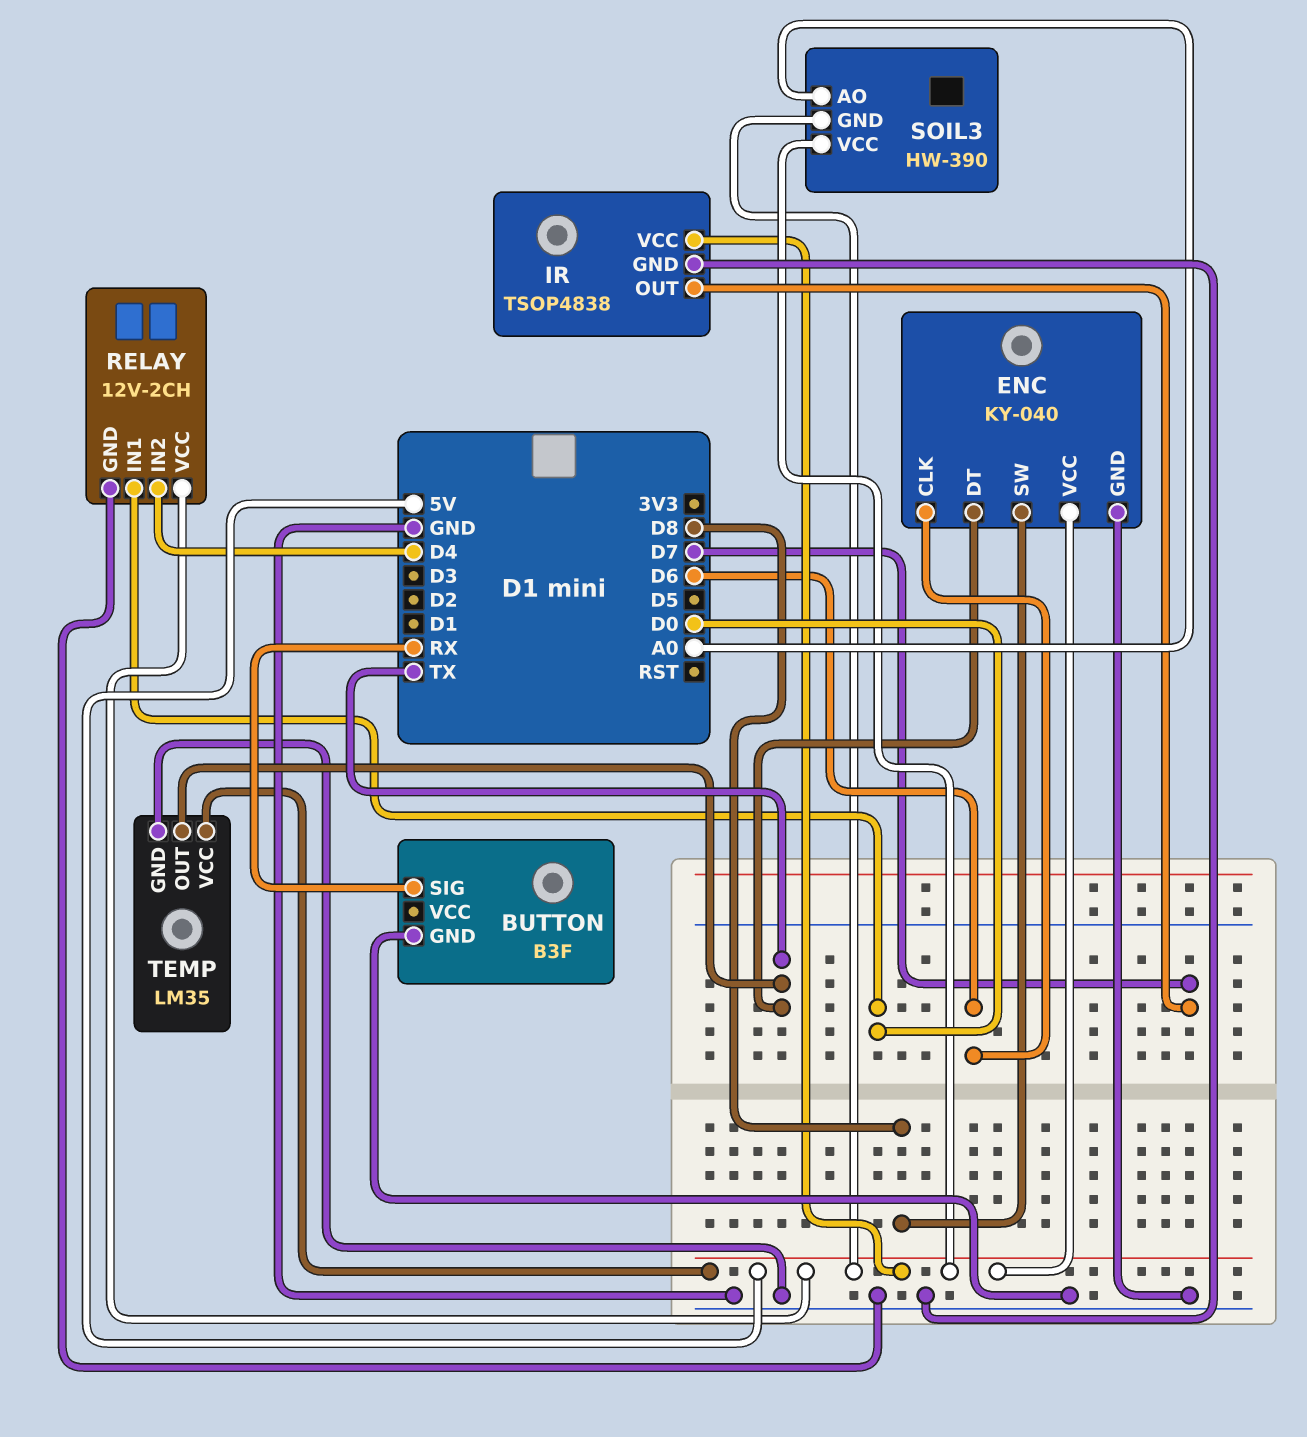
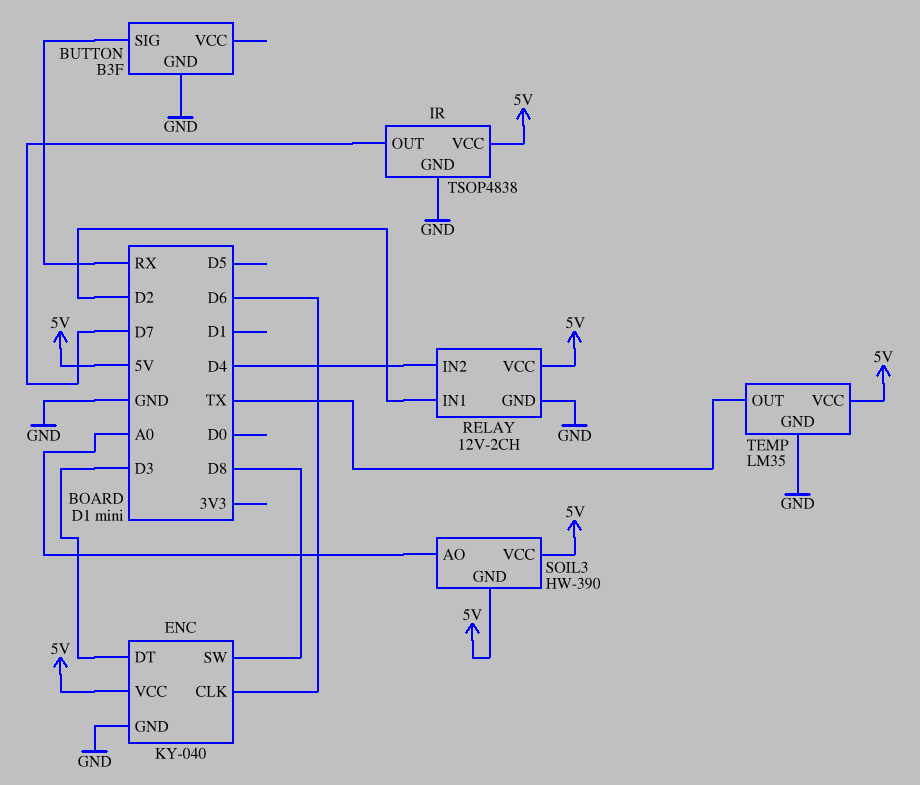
ENC pin DT: TX -> D3
RELAY pin IN1: D0 -> D2

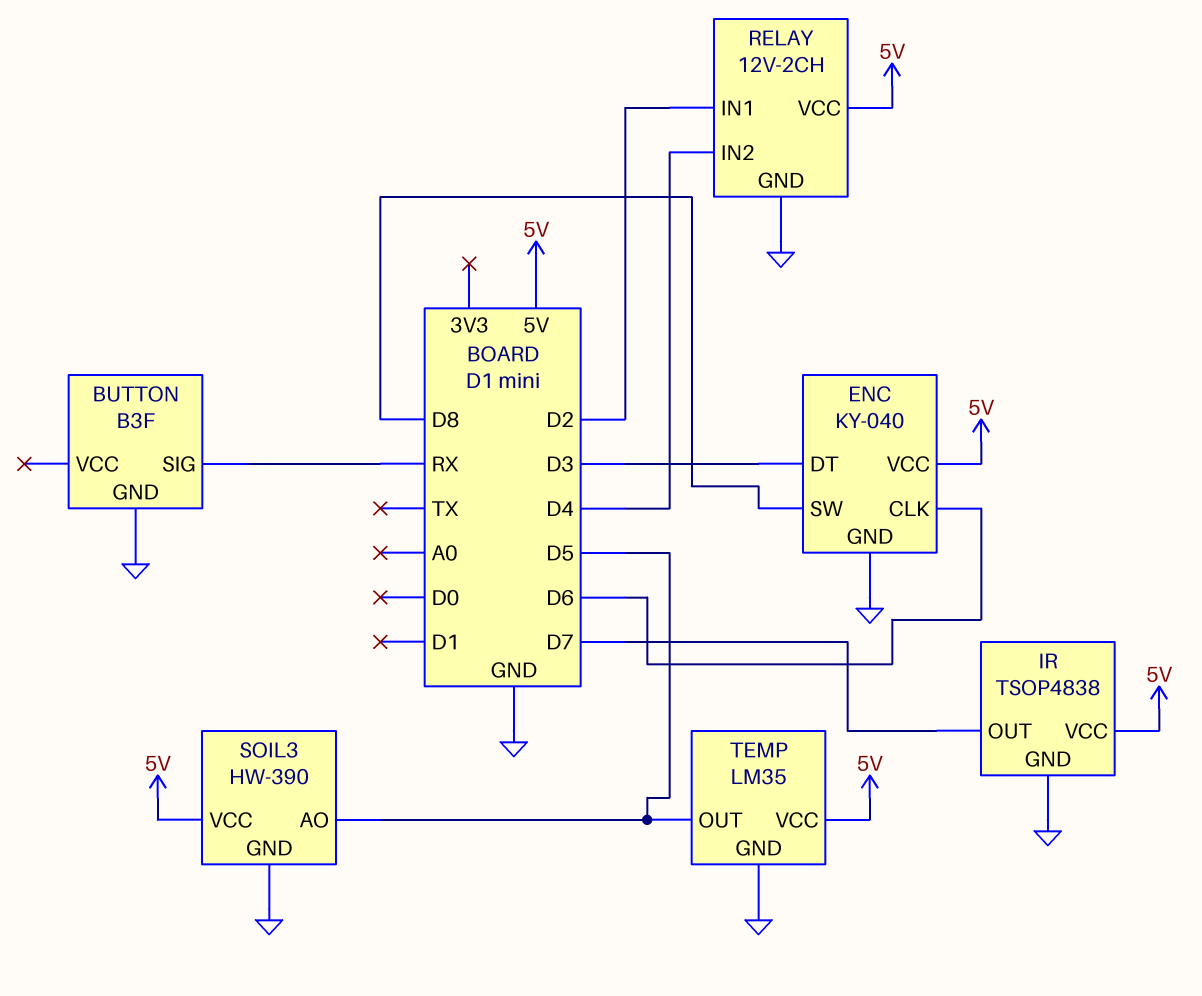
SOIL3 pin AO: A0 -> D5
SOIL3 pin GND: 5V -> GND
TEMP pin OUT: TX -> D5

